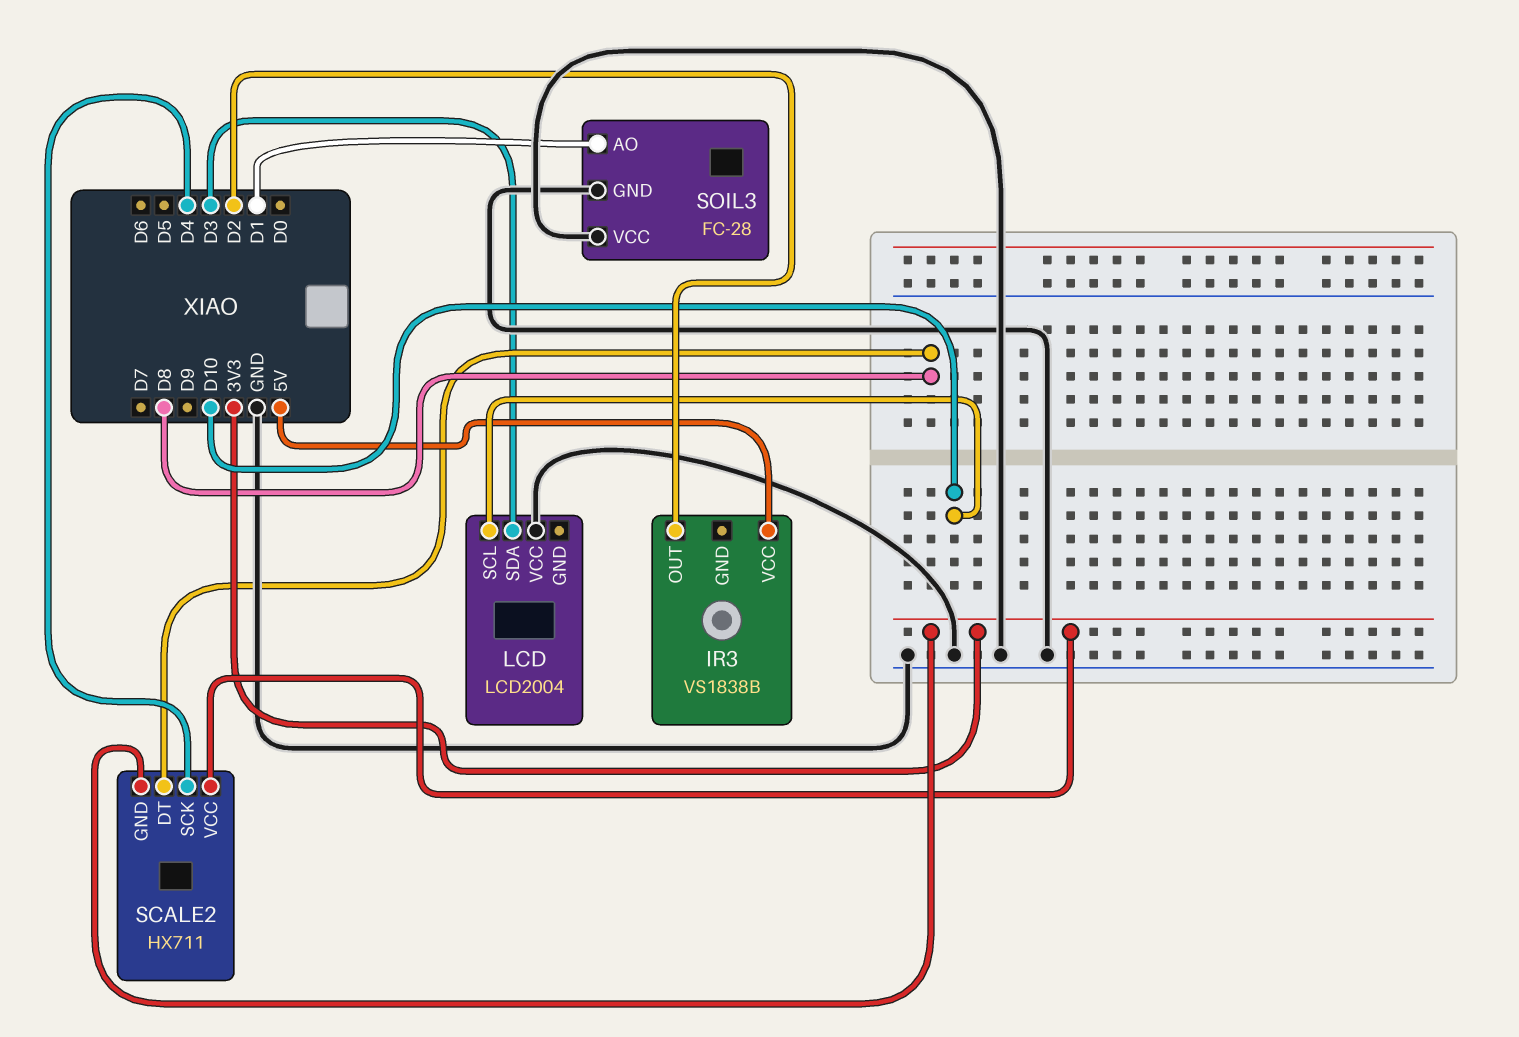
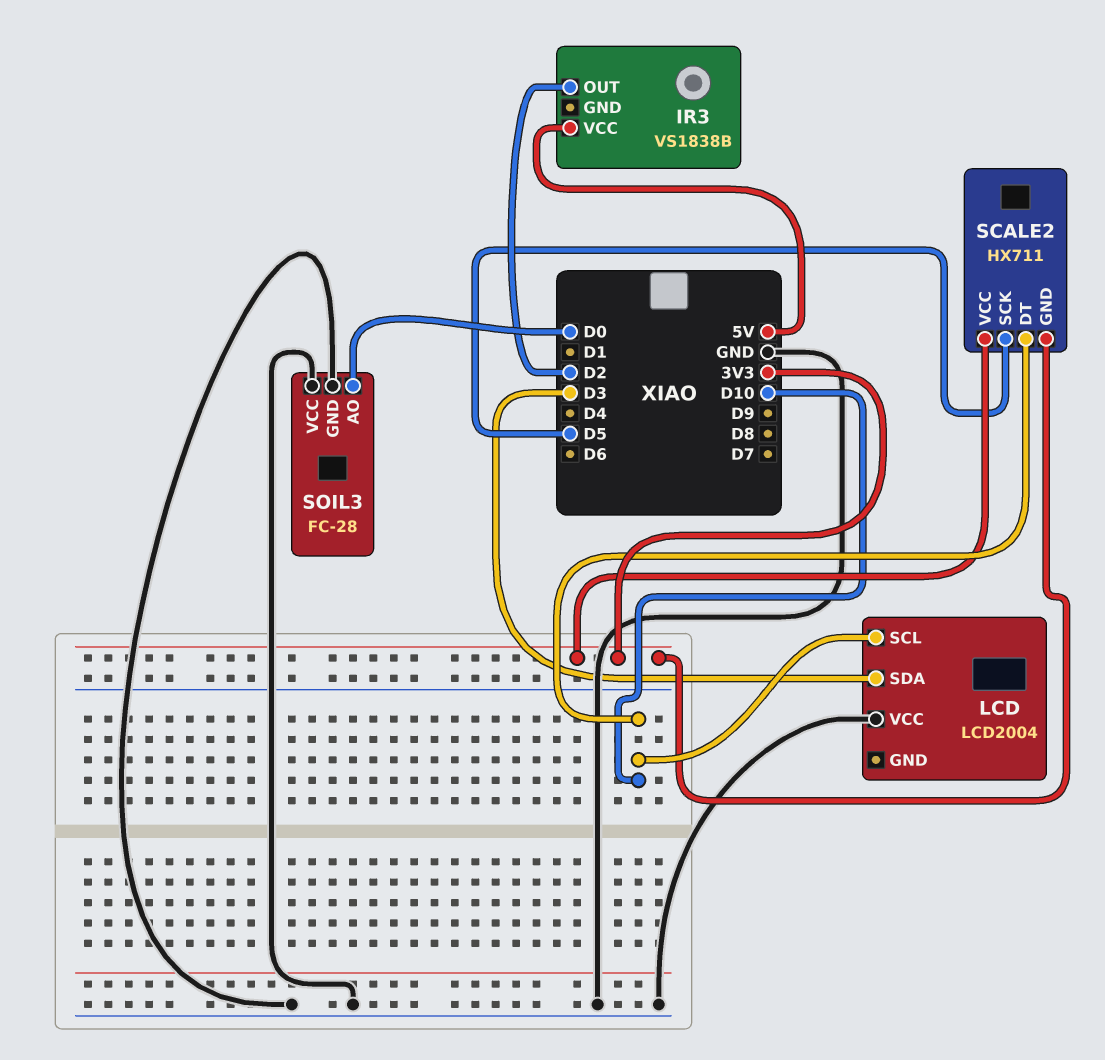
SCALE2 pin DT: D8 -> D10
SCALE2 pin SCK: D4 -> D5
SOIL3 pin AO: D1 -> D0

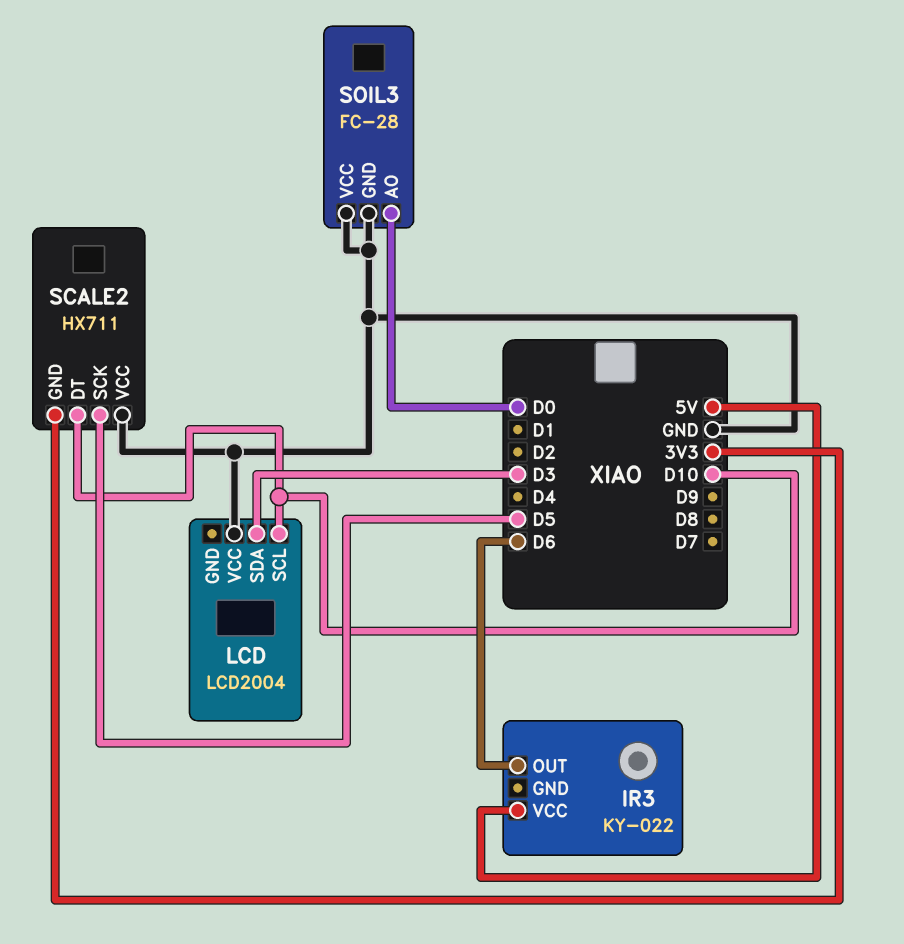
IR3: VS1838B -> KY-022
IR3 pin OUT: D2 -> D6
SCALE2 pin VCC: 3V3 -> GND

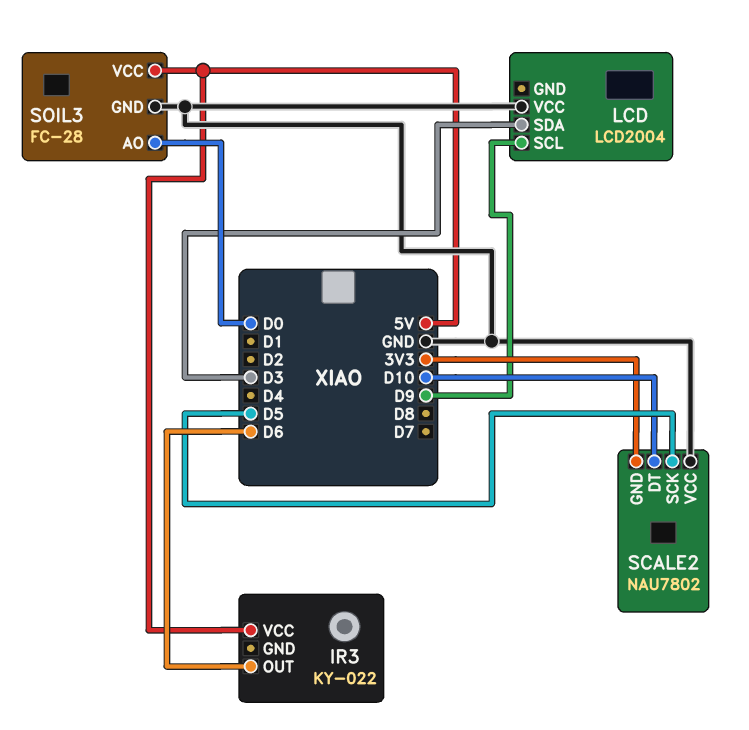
LCD pin SCL: D10 -> D9
SCALE2: HX711 -> NAU7802
SOIL3 pin VCC: GND -> 5V

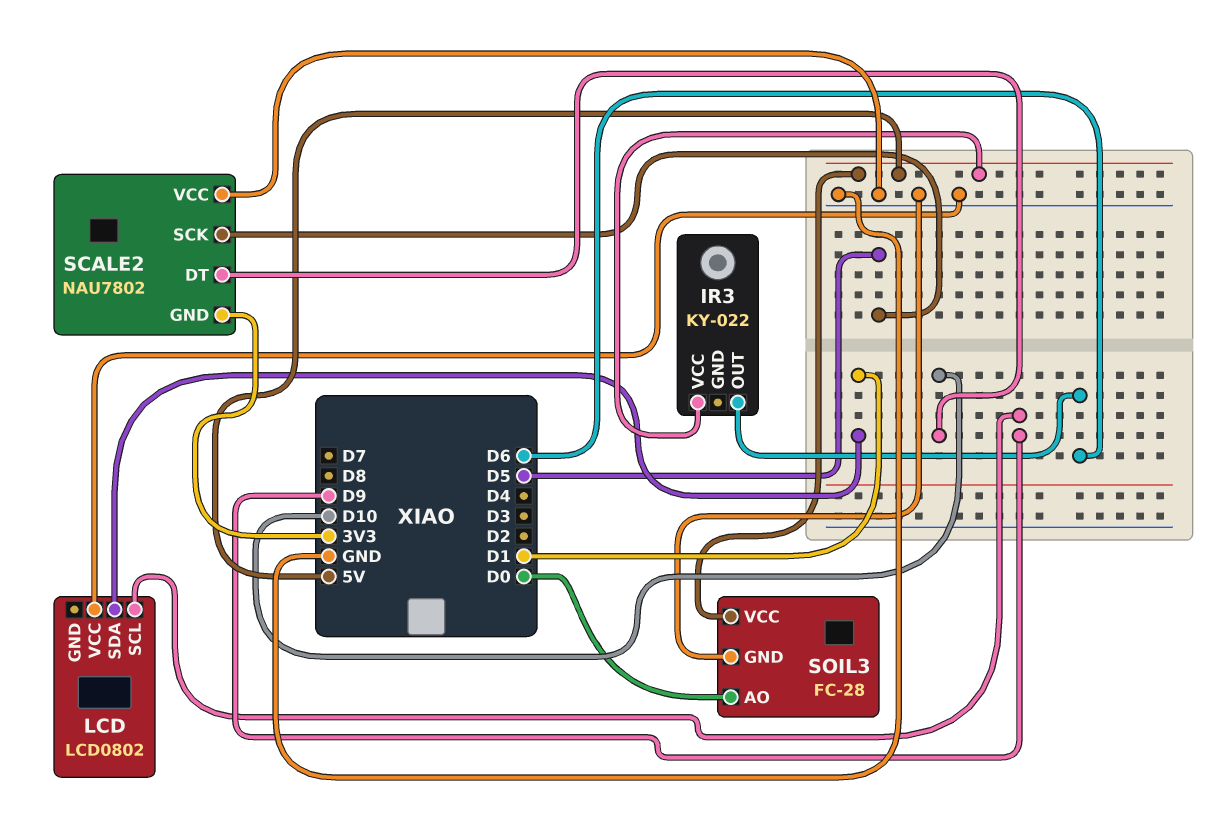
LCD: LCD2004 -> LCD0802
LCD pin SDA: D3 -> D1

